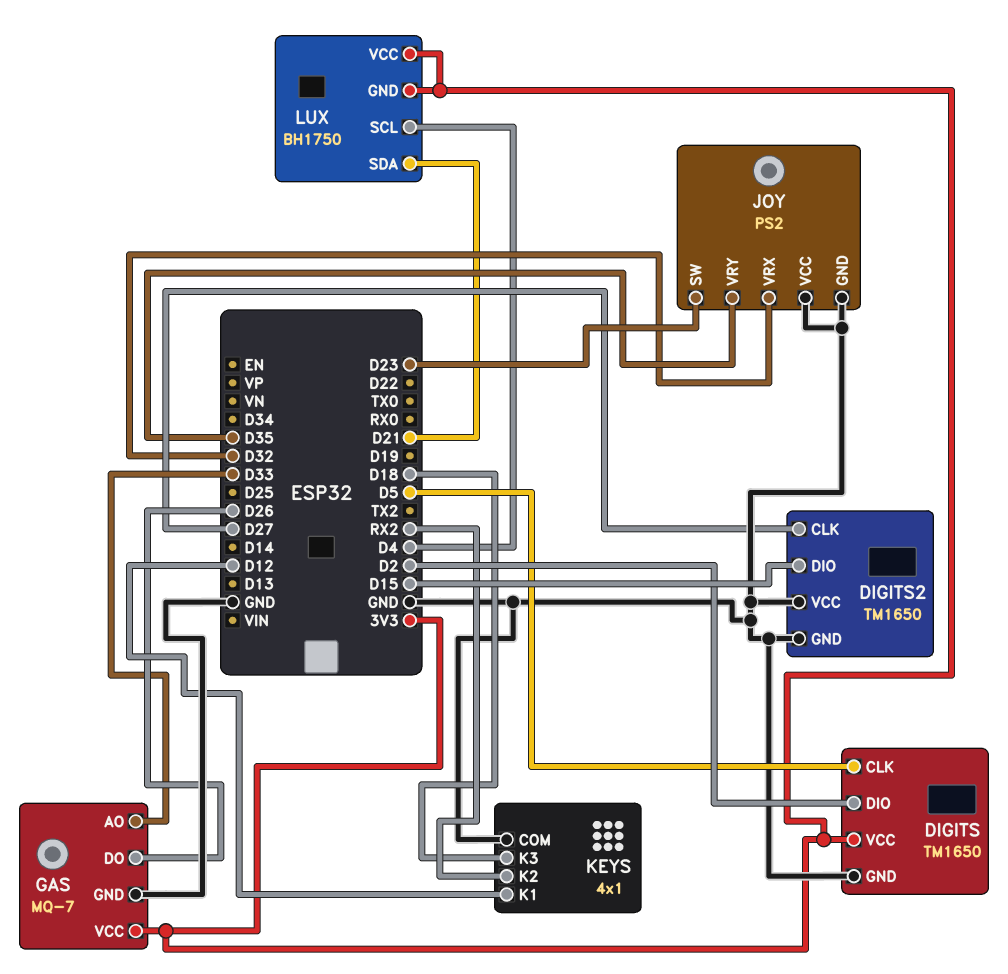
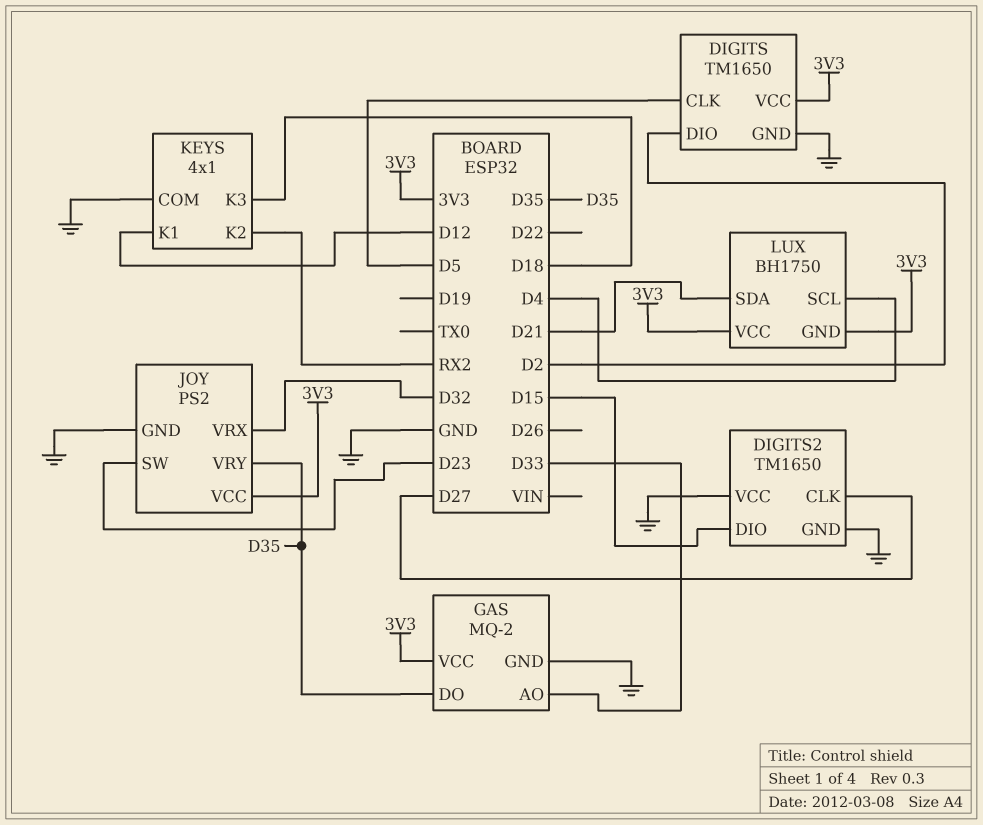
GAS: MQ-7 -> MQ-2
GAS pin DO: D26 -> D35
JOY pin VCC: GND -> 3V3

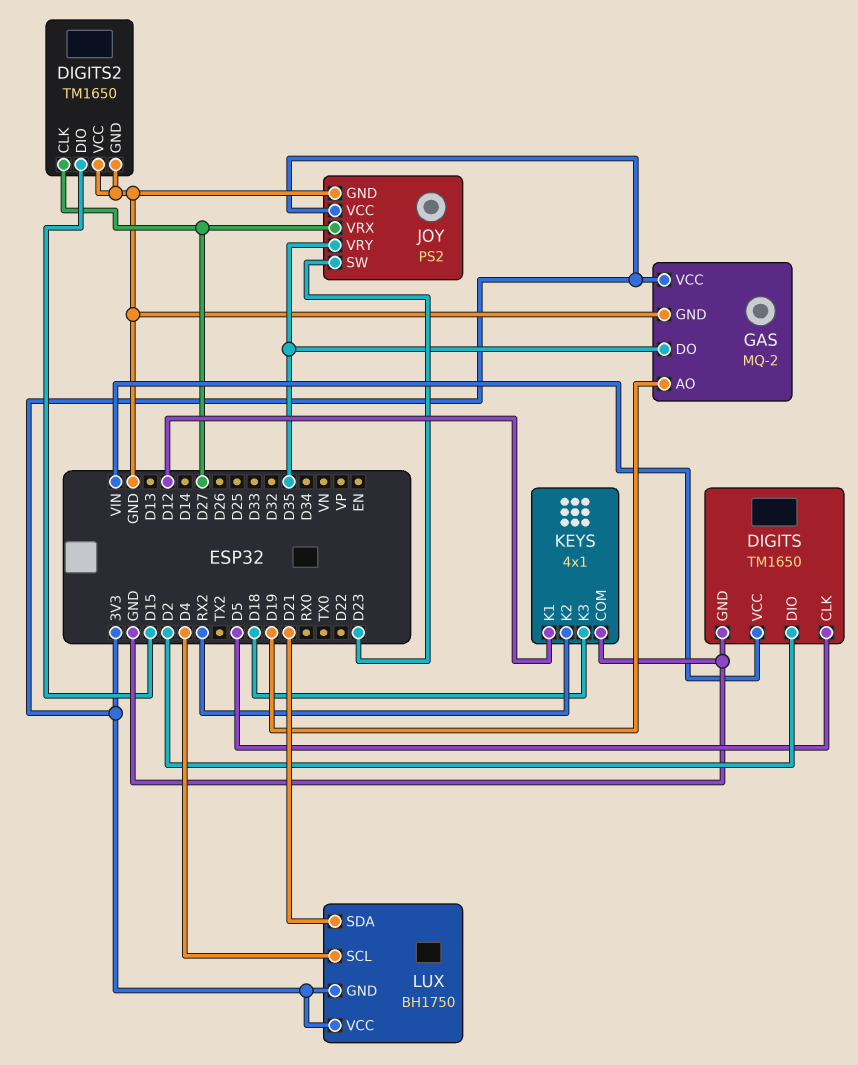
DIGITS pin VCC: 3V3 -> VIN
GAS pin AO: D33 -> D19
JOY pin VRX: D32 -> D27

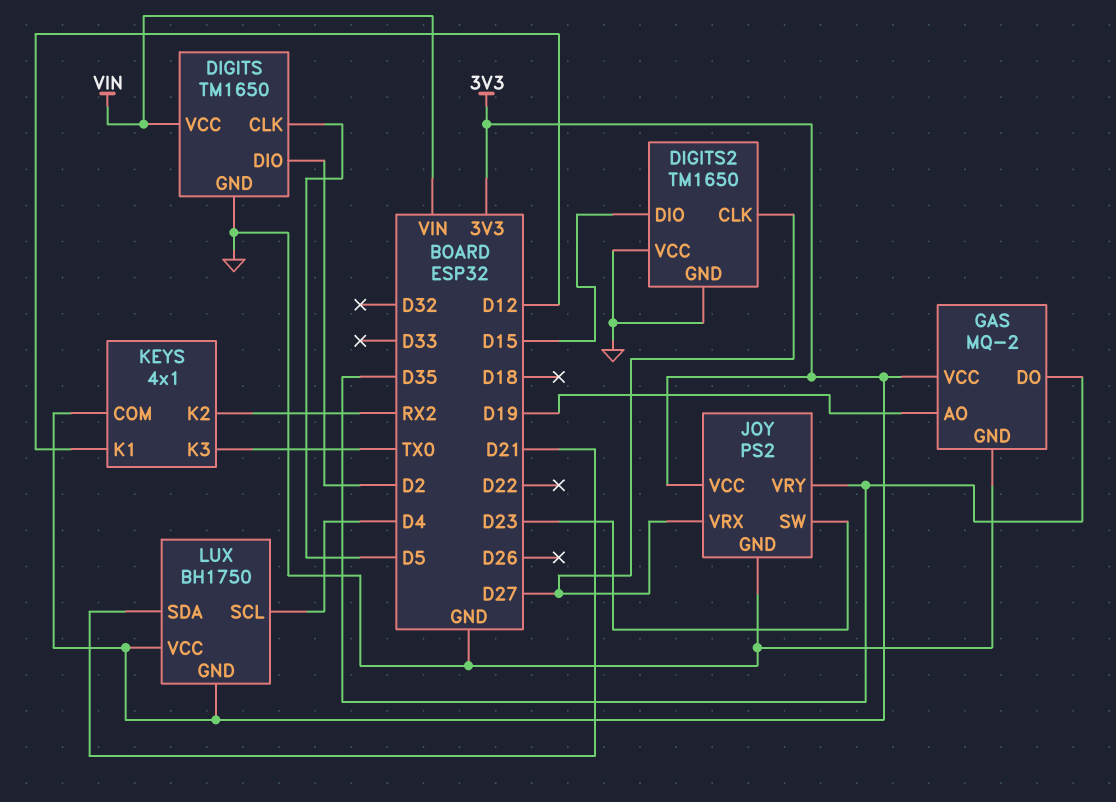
KEYS pin COM: GND -> 3V3
KEYS pin K3: D18 -> TX0

